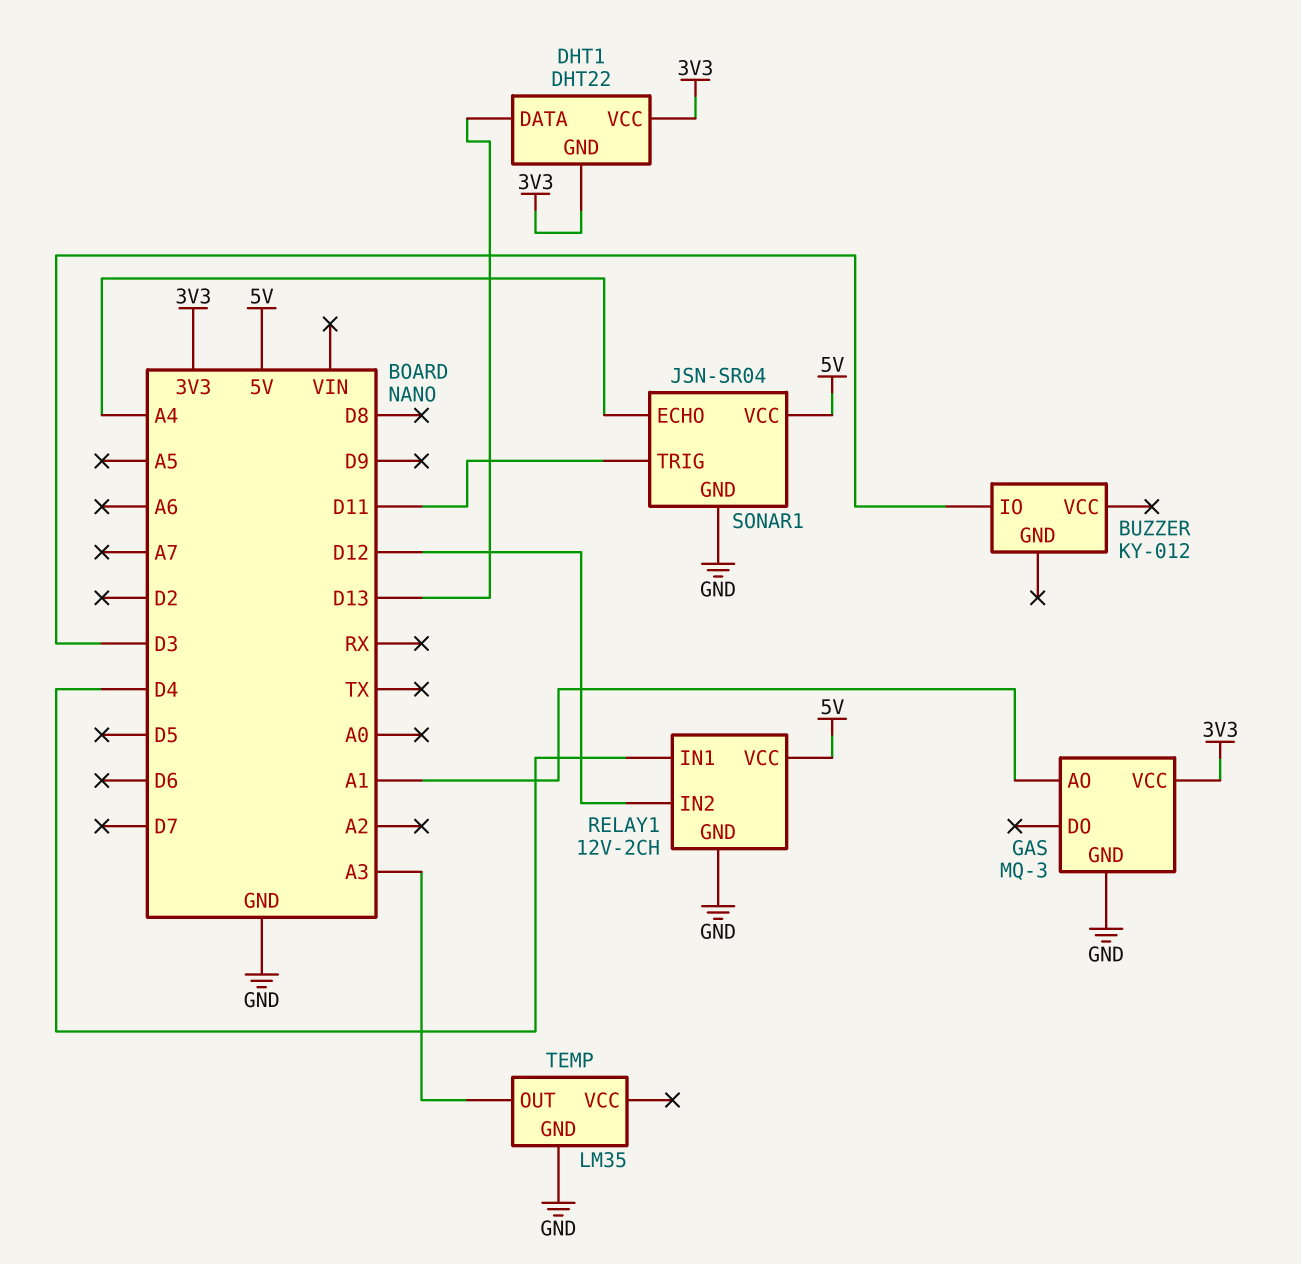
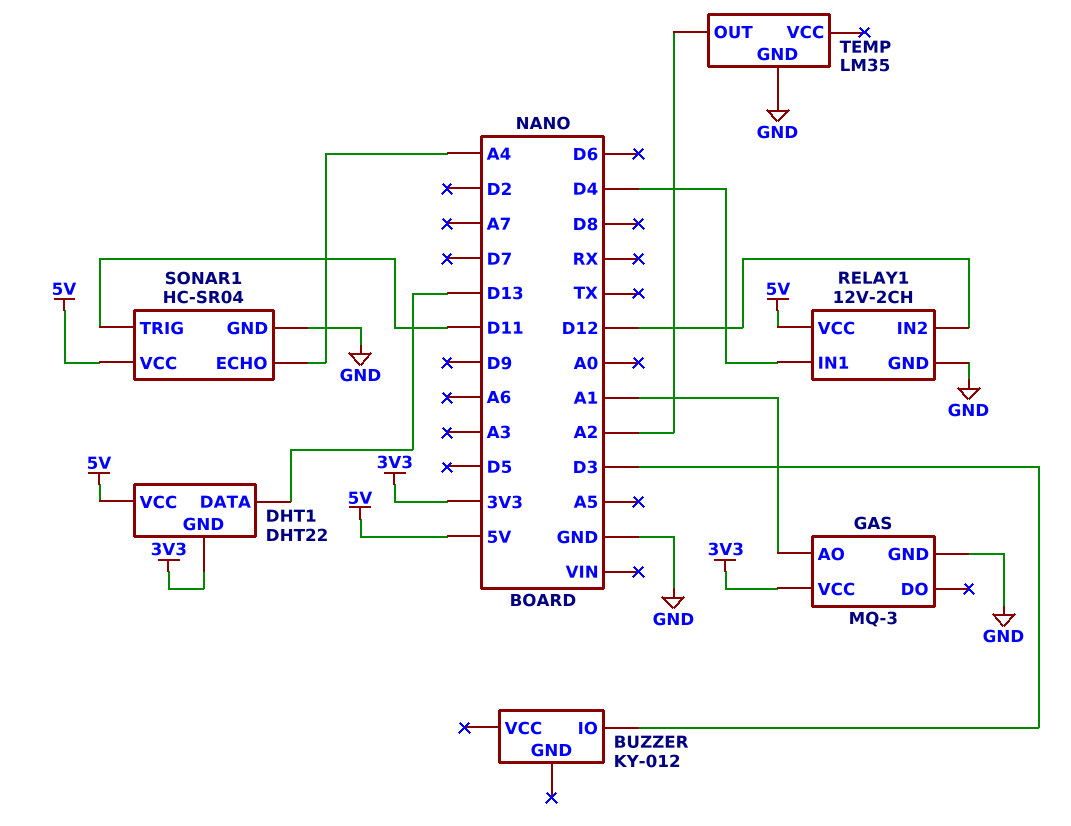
DHT1 pin VCC: 3V3 -> 5V
SONAR1: JSN-SR04 -> HC-SR04
TEMP pin OUT: A3 -> A2

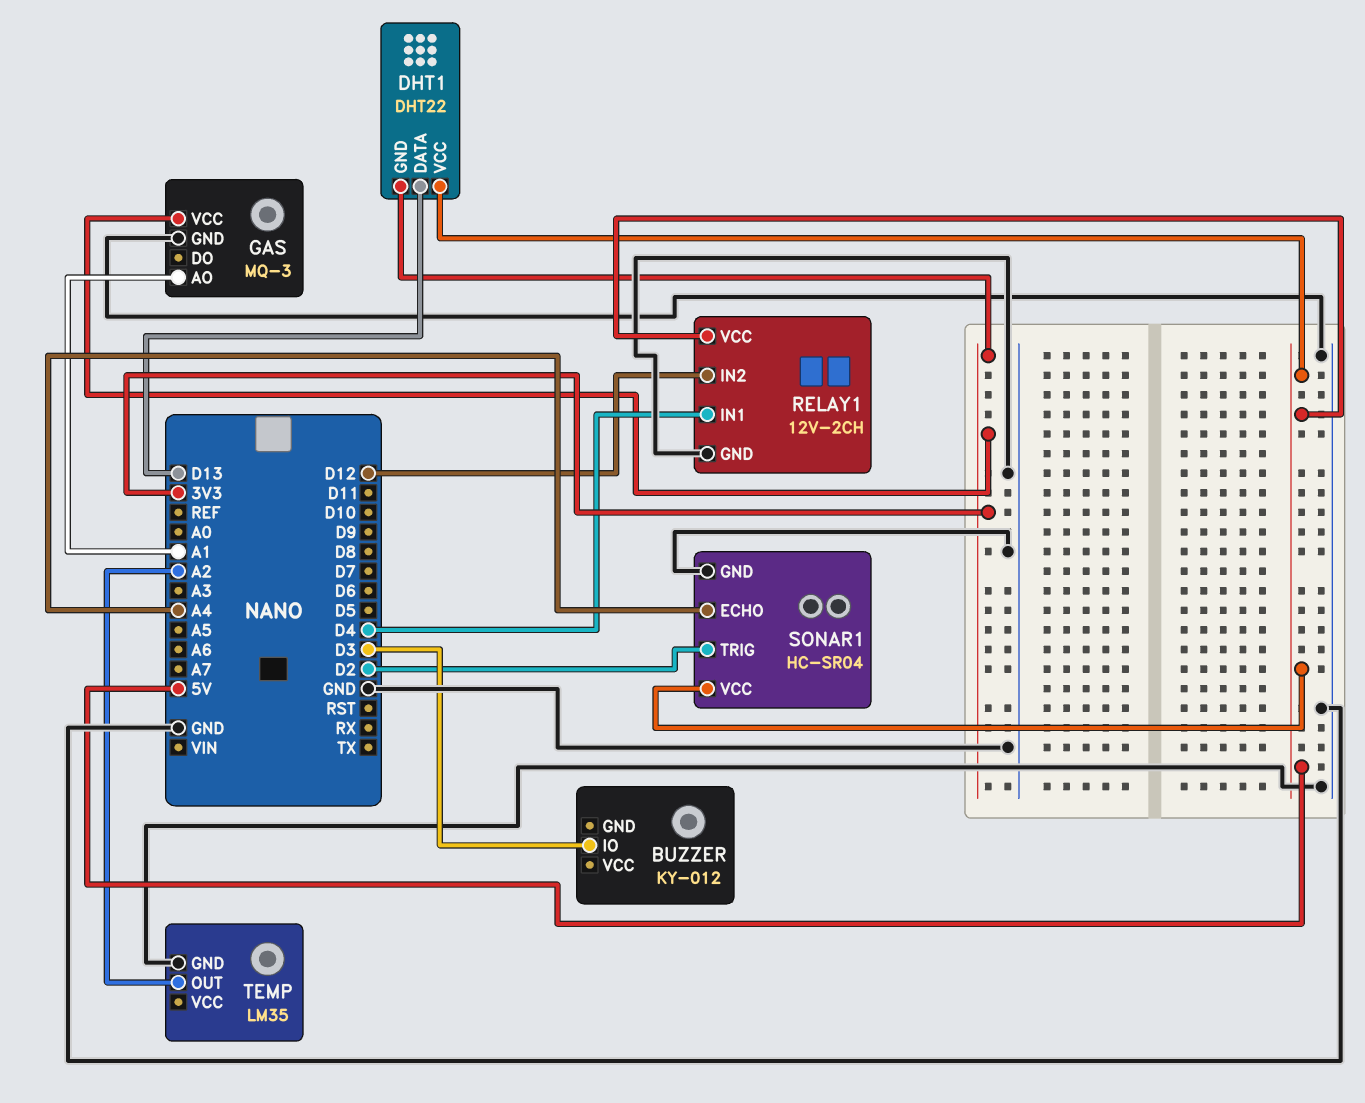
SONAR1 pin TRIG: D11 -> D2

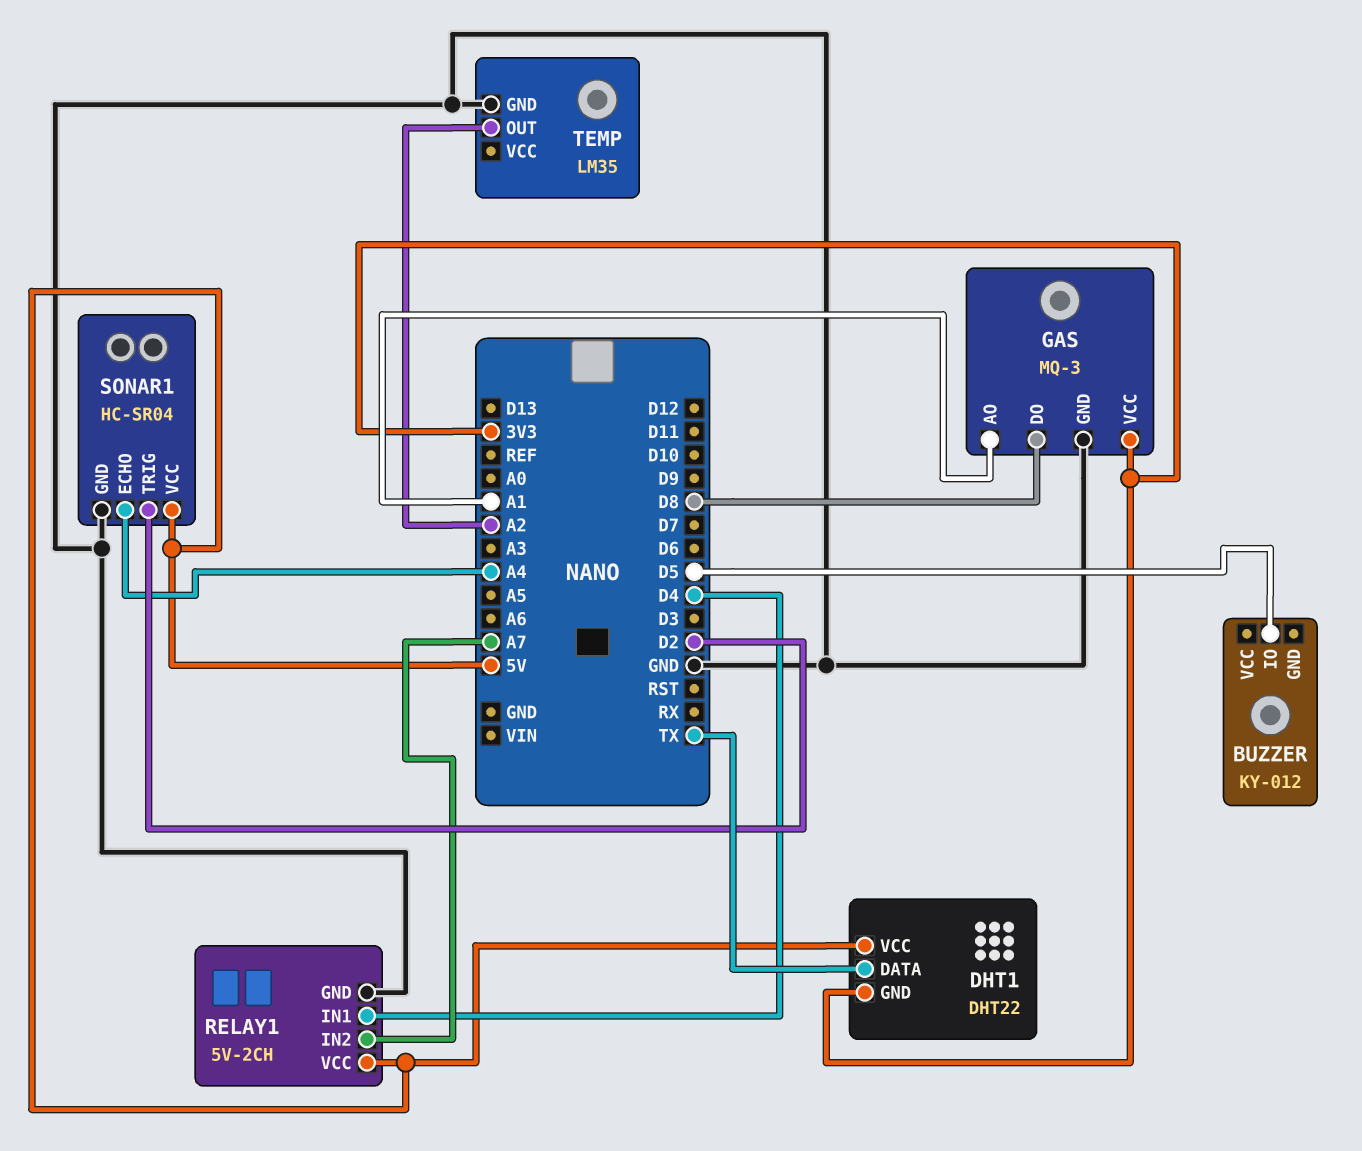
BUZZER pin IO: D3 -> D5
DHT1 pin DATA: D13 -> TX
GAS pin DO: none -> D8
RELAY1: 12V-2CH -> 5V-2CH
RELAY1 pin IN2: D12 -> A7

